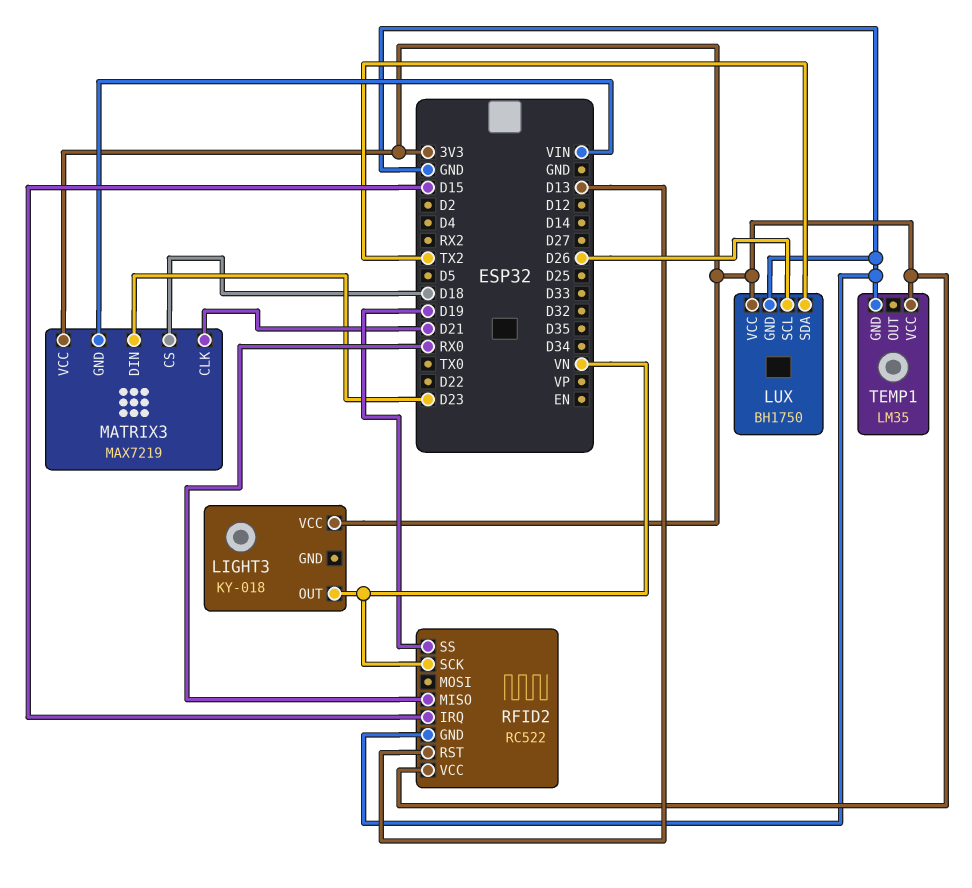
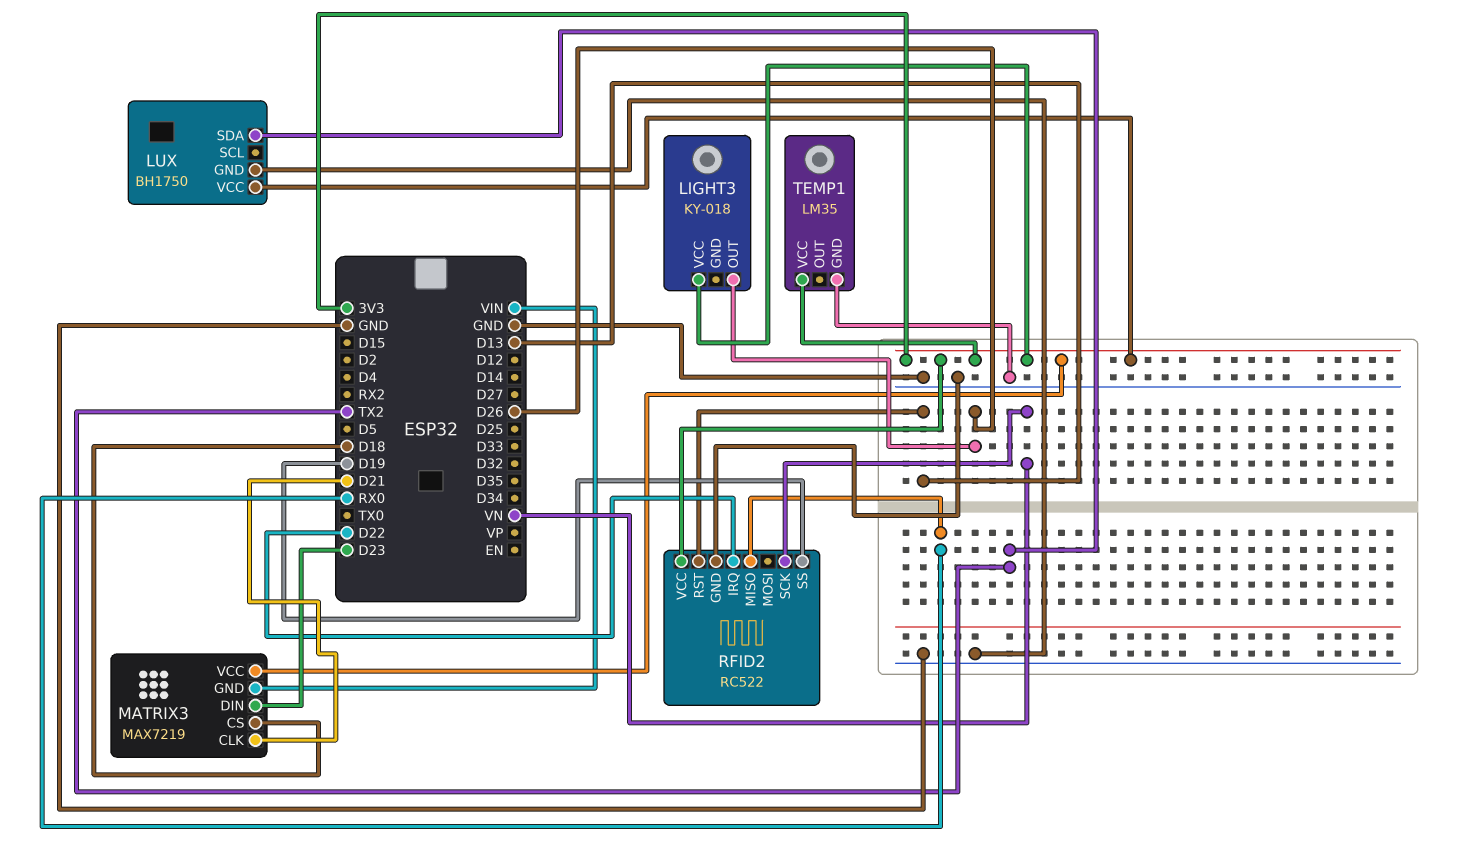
LIGHT3 pin OUT: VN -> D26
LUX pin SCL: D26 -> none
RFID2 pin IRQ: D15 -> D22

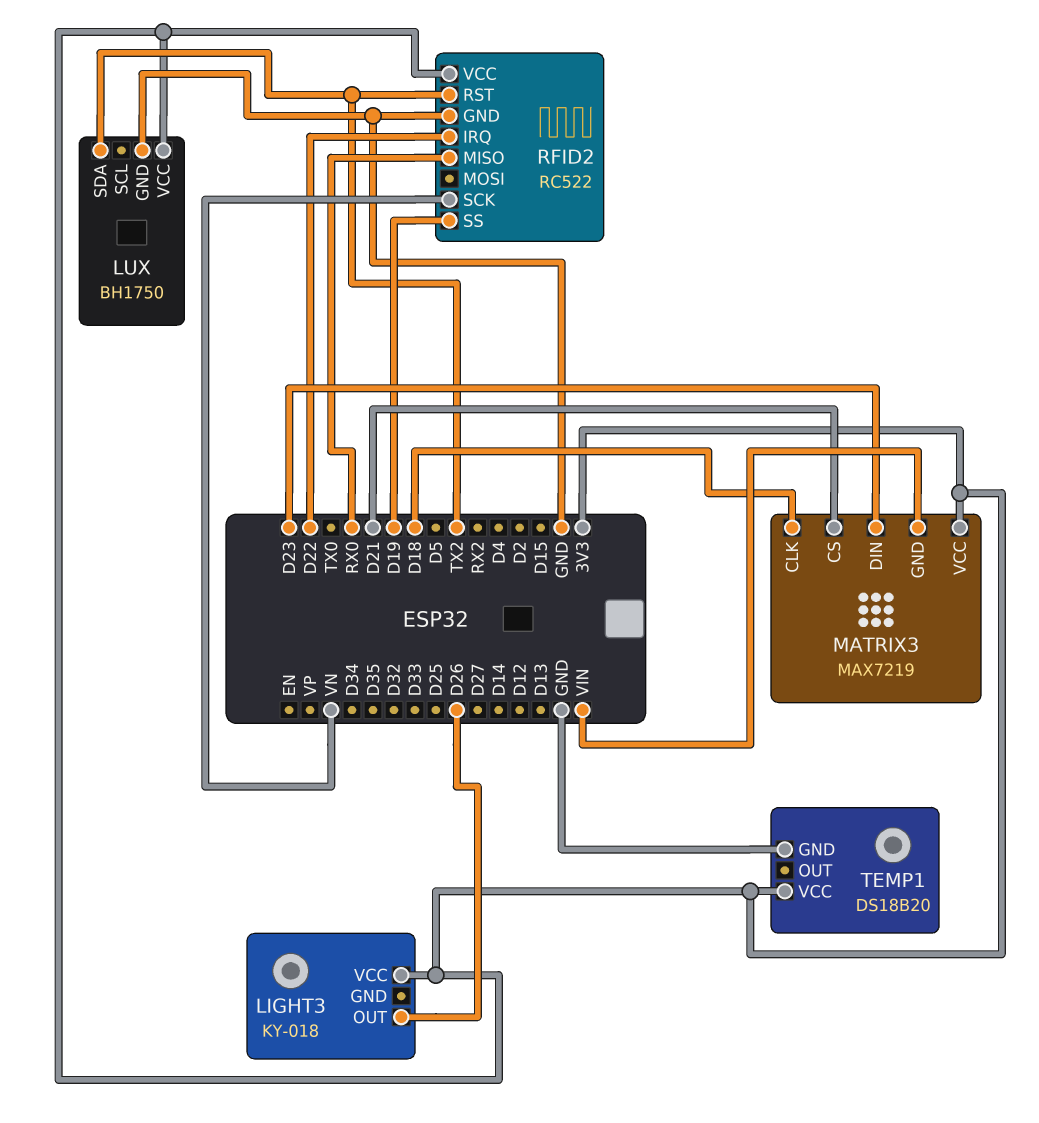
MATRIX3 pin CLK: D21 -> D18
MATRIX3 pin CS: D18 -> D21
RFID2 pin RST: D13 -> TX2
TEMP1: LM35 -> DS18B20

